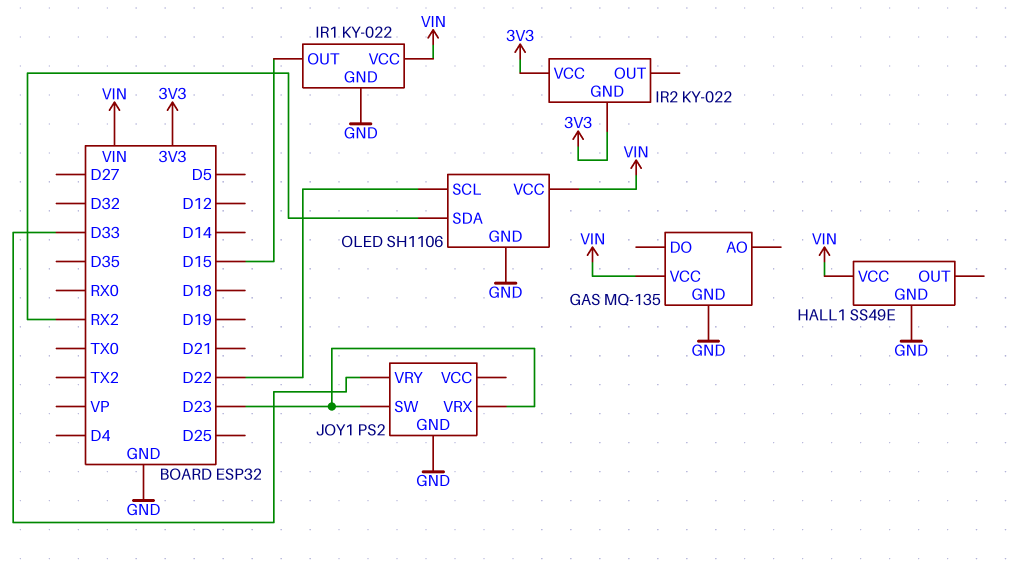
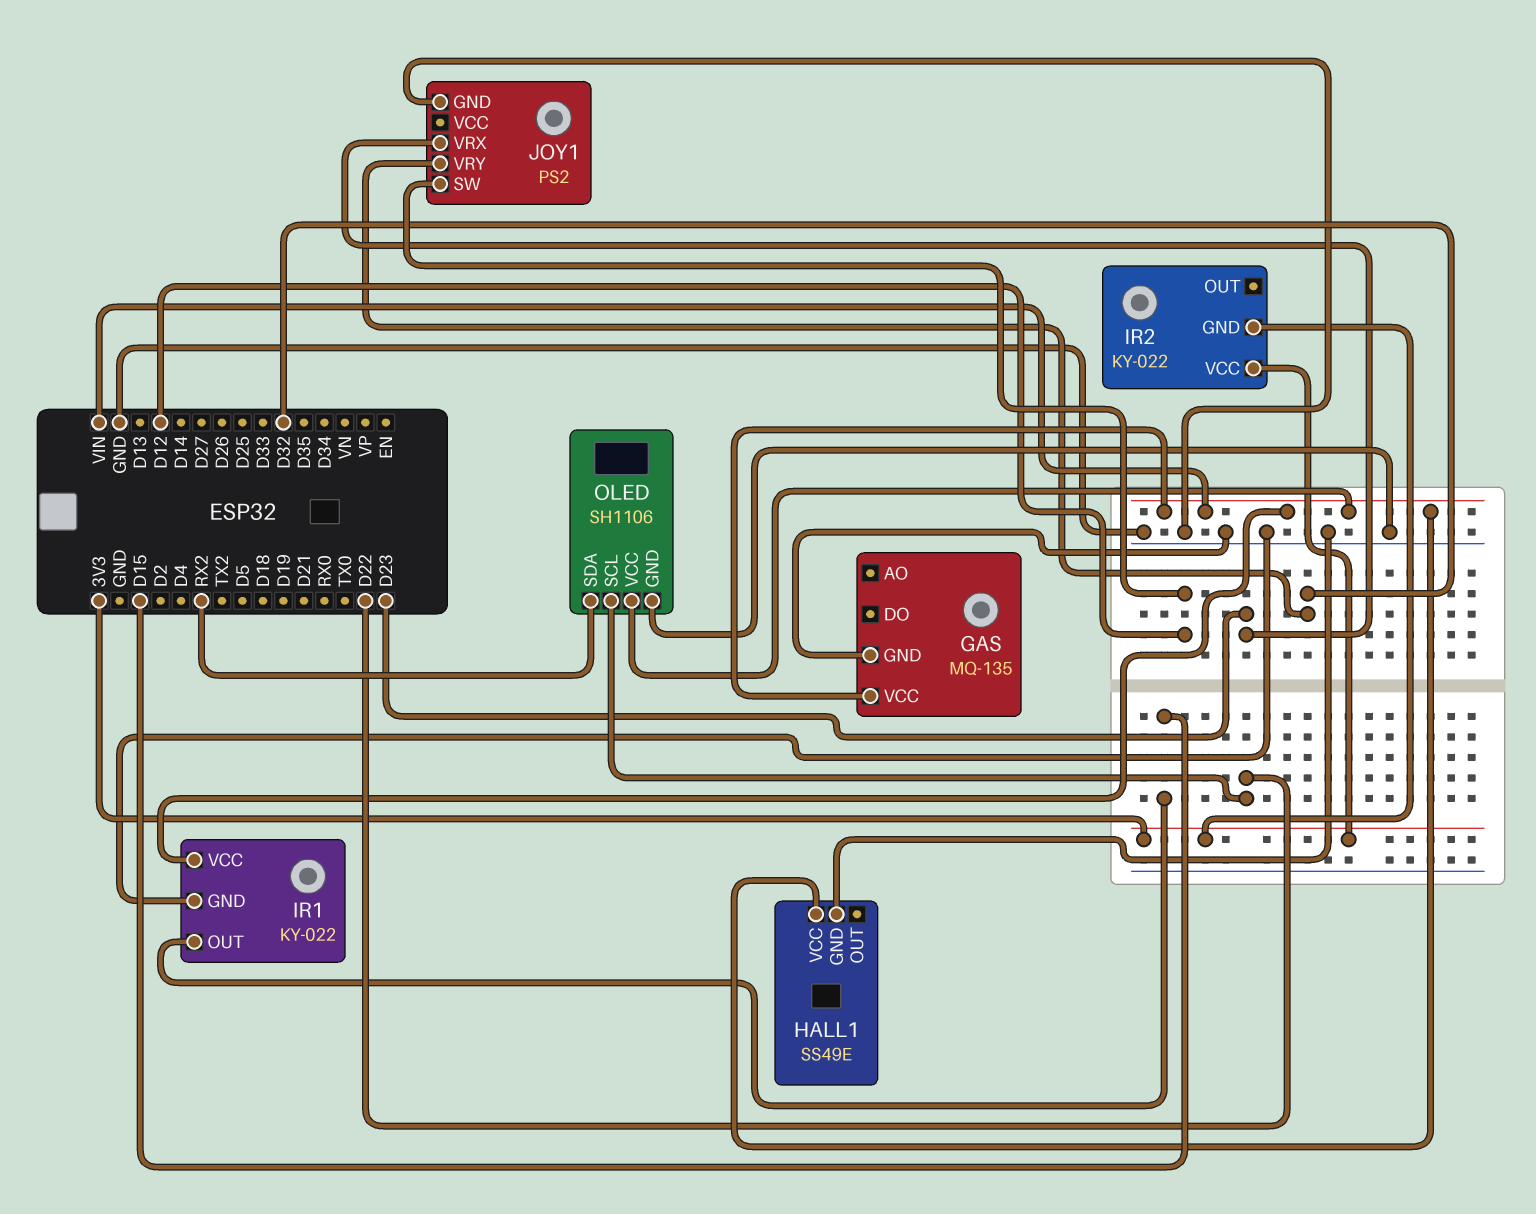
JOY1 pin SW: D23 -> D12
JOY1 pin VRY: D33 -> D32

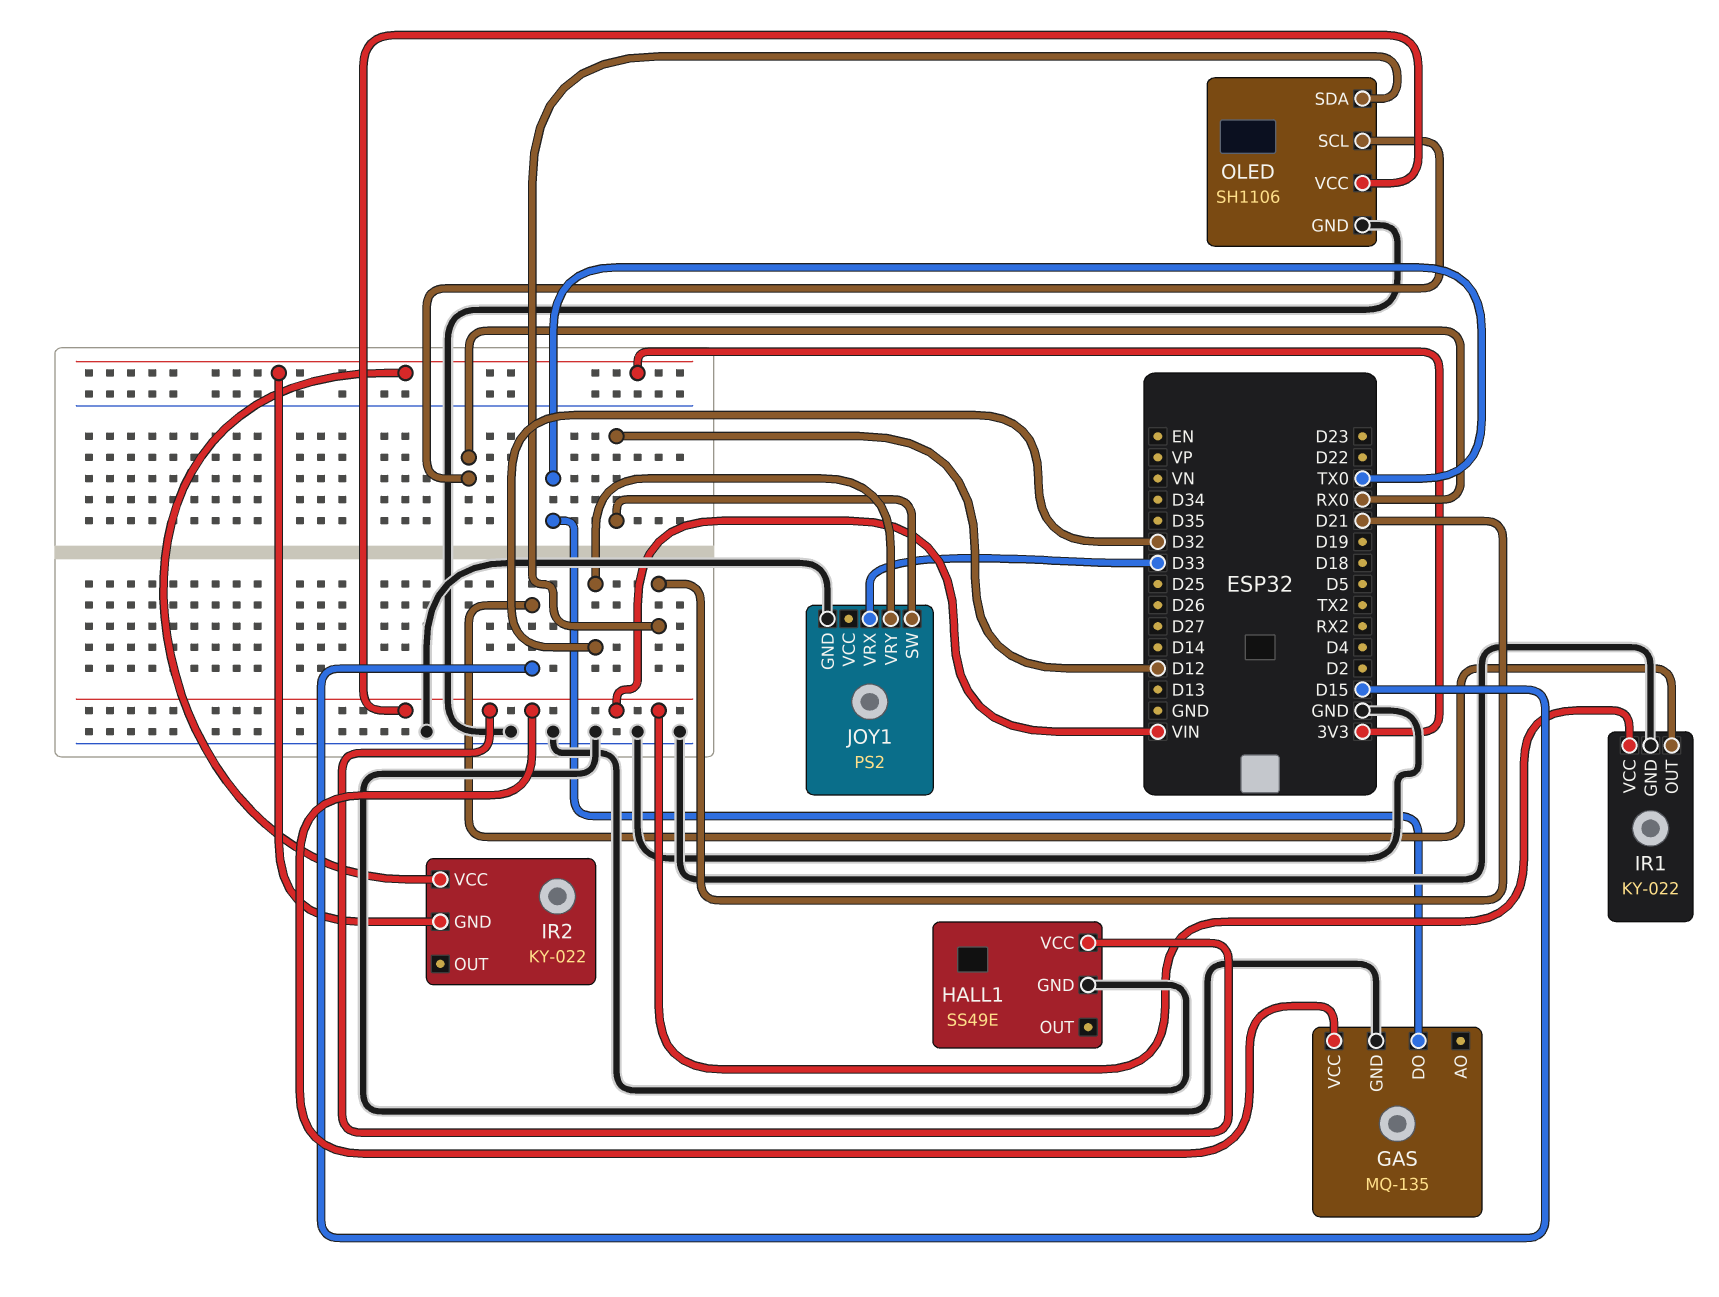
GAS pin DO: none -> TX0
JOY1 pin VRX: D23 -> D33
OLED pin SCL: D22 -> RX0
OLED pin SDA: RX2 -> D21

